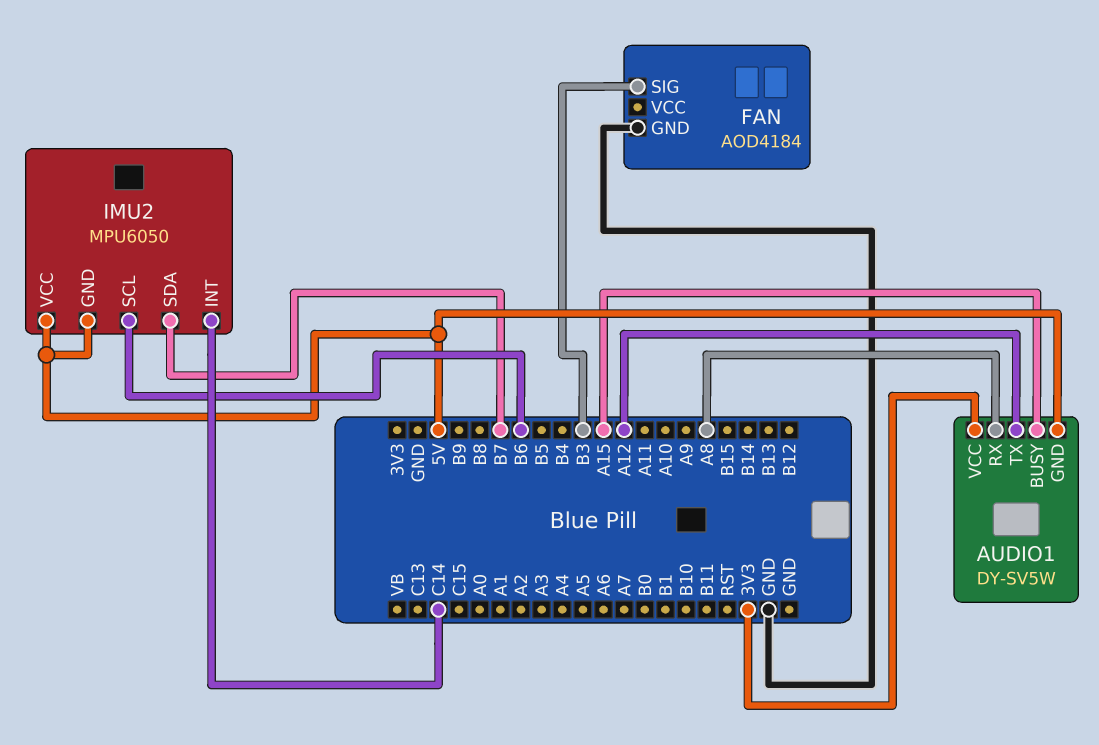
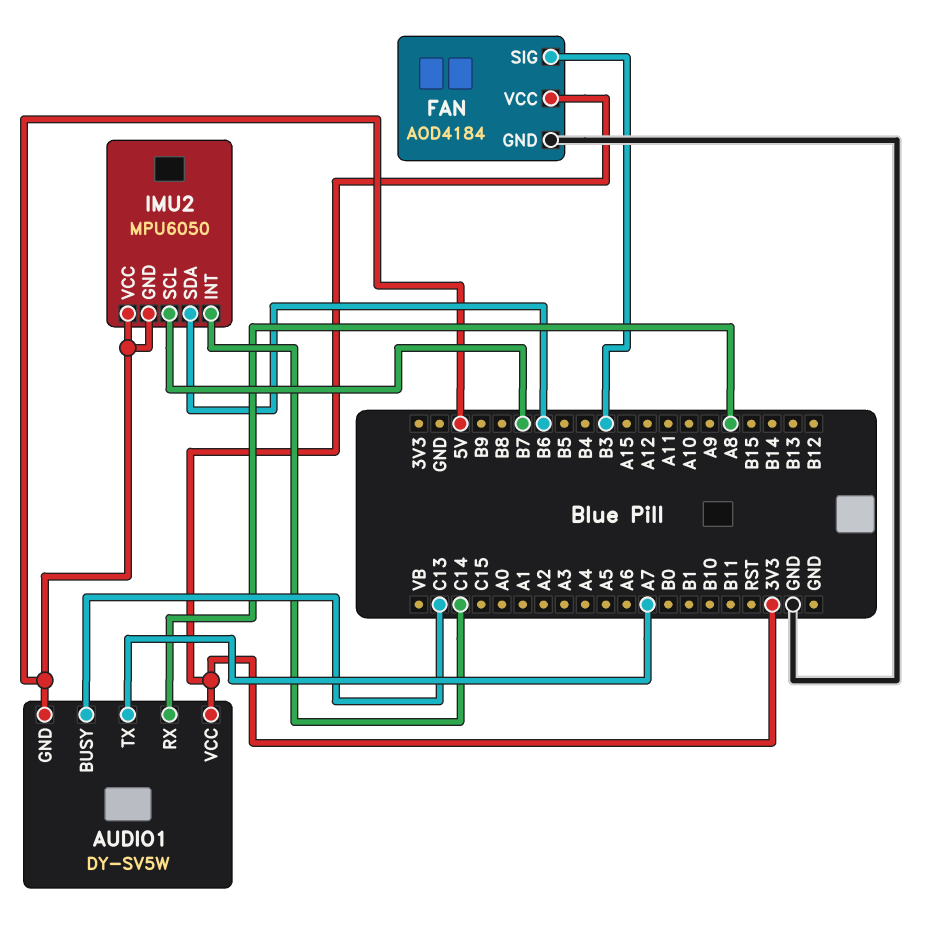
AUDIO1 pin BUSY: A15 -> C13
AUDIO1 pin TX: A12 -> A7
FAN pin VCC: none -> 3V3
IMU2 pin SCL: B6 -> B7
IMU2 pin SDA: B7 -> B6

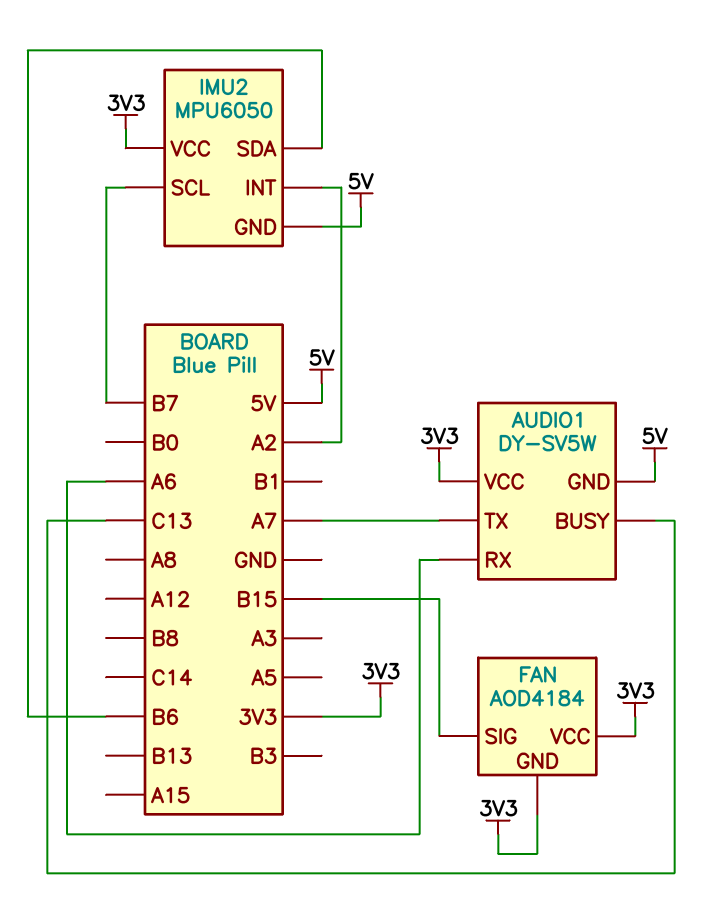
AUDIO1 pin RX: A8 -> A6
FAN pin GND: GND -> 3V3
FAN pin SIG: B3 -> B15
IMU2 pin INT: C14 -> A2
IMU2 pin VCC: 5V -> 3V3

